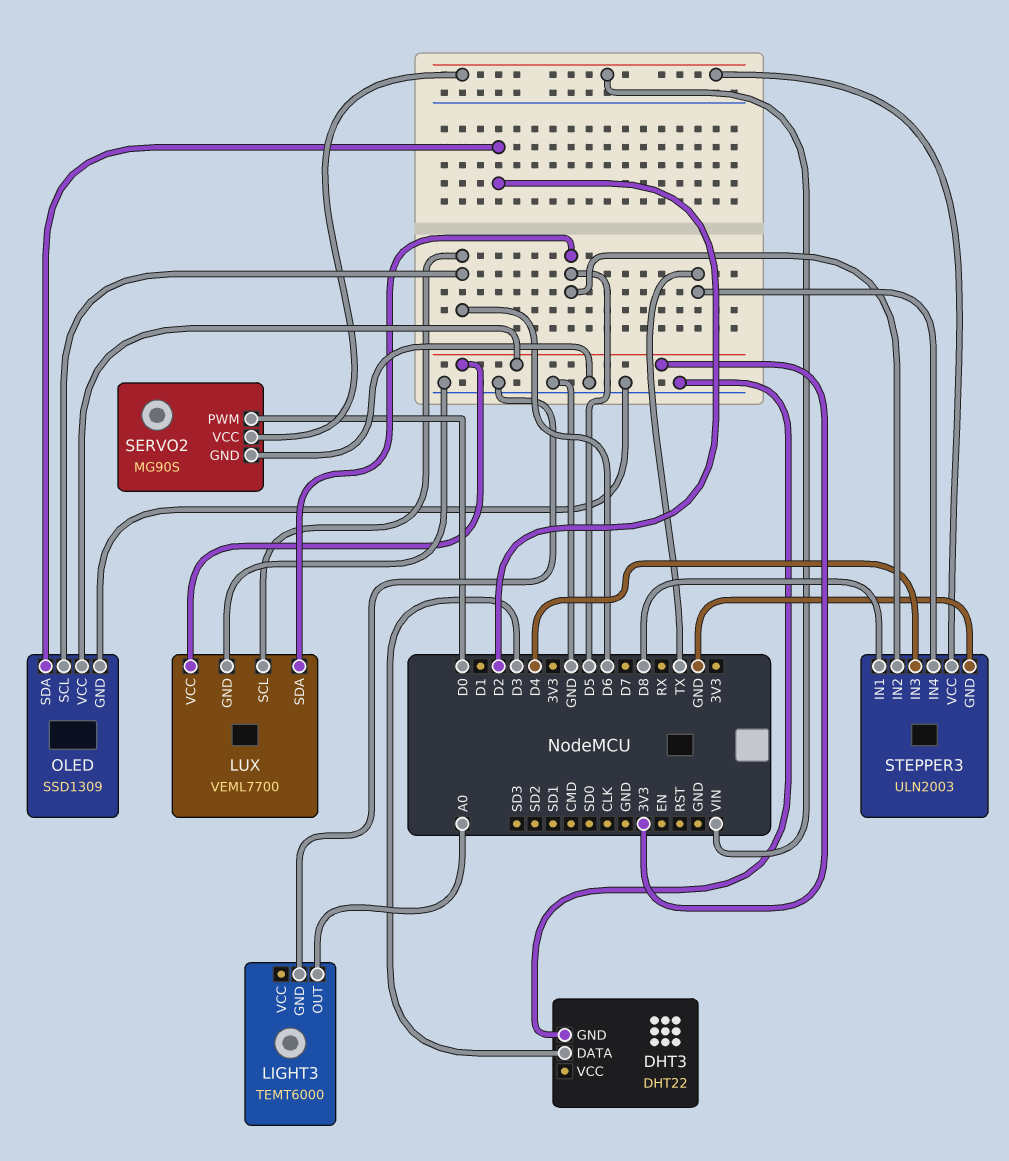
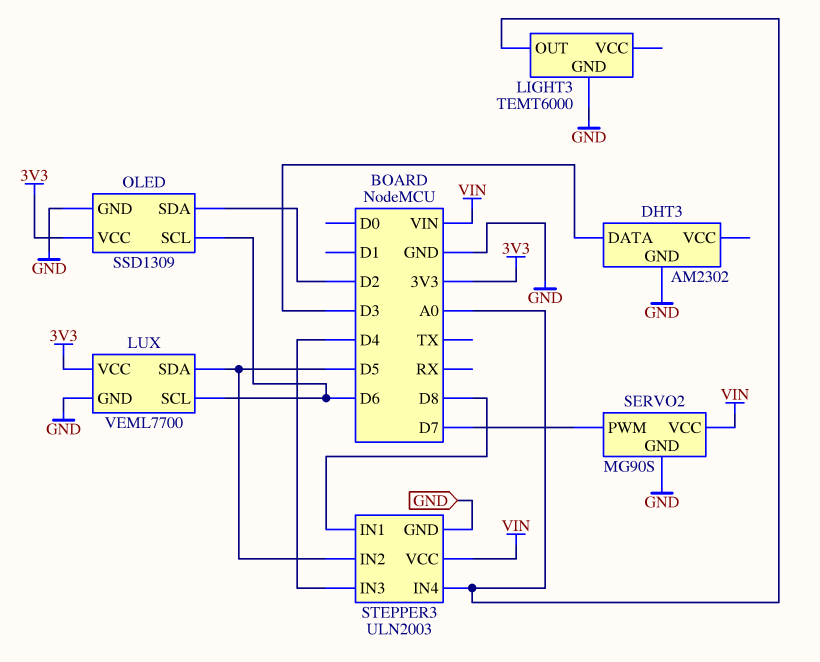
DHT3: DHT22 -> AM2302
SERVO2 pin PWM: D0 -> D7
STEPPER3 pin IN4: TX -> A0

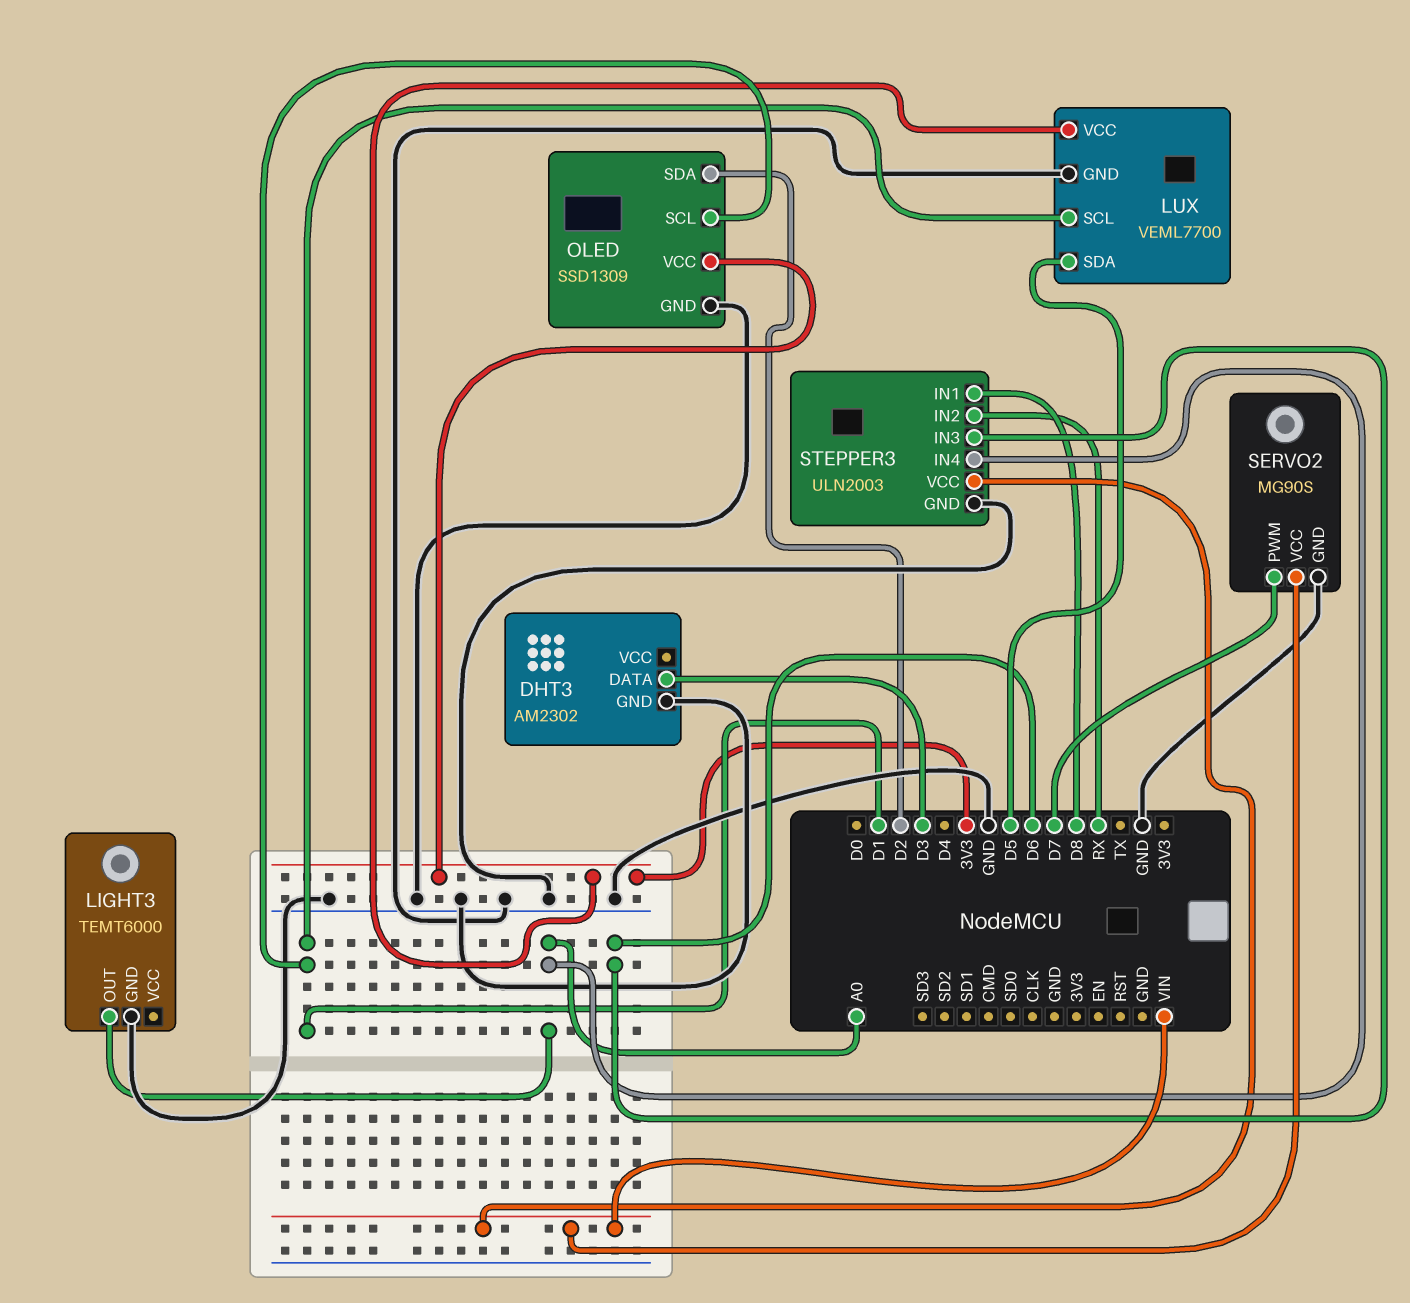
LUX pin SCL: D6 -> D1
OLED pin SCL: D6 -> D1
STEPPER3 pin IN2: D5 -> RX
STEPPER3 pin IN3: D4 -> D6

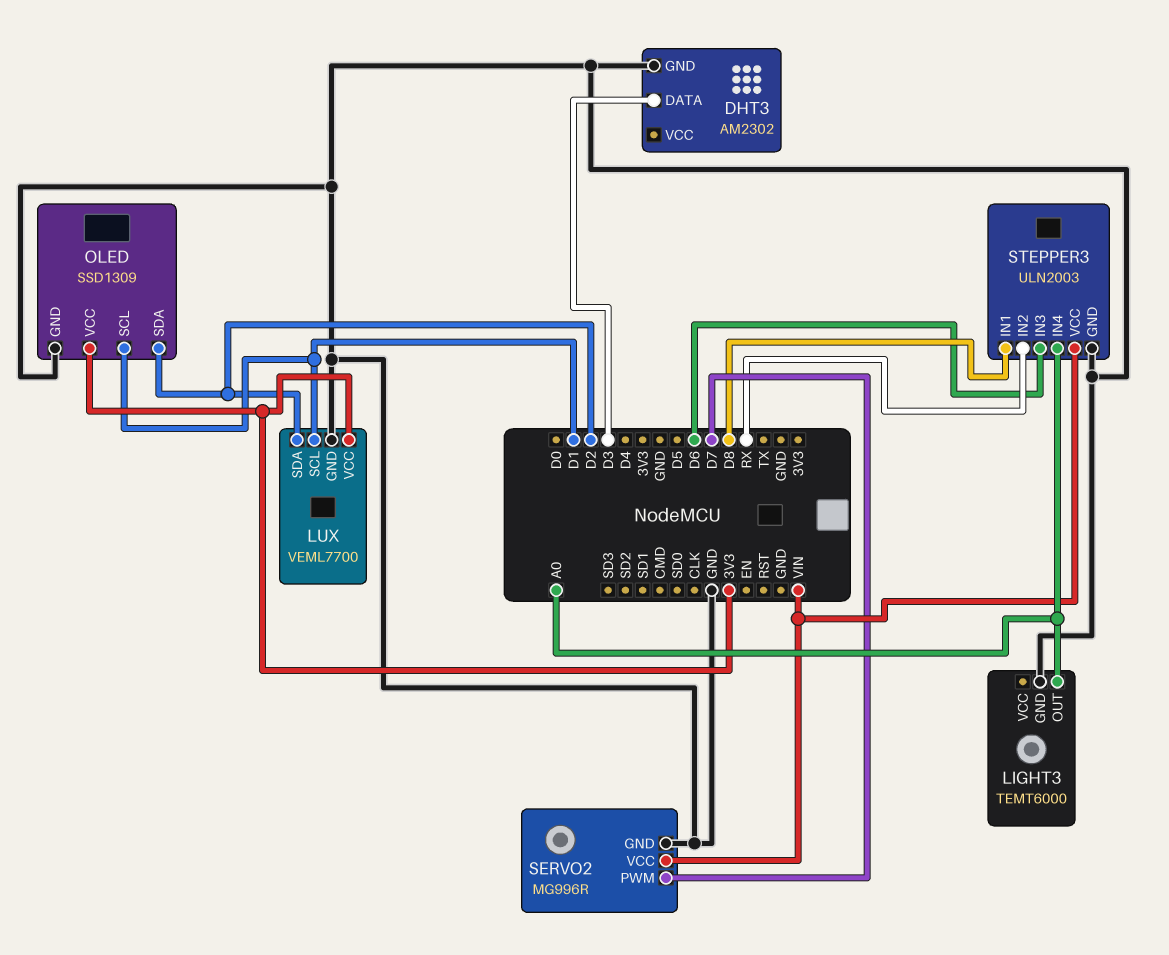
LUX pin SDA: D5 -> D2
SERVO2: MG90S -> MG996R

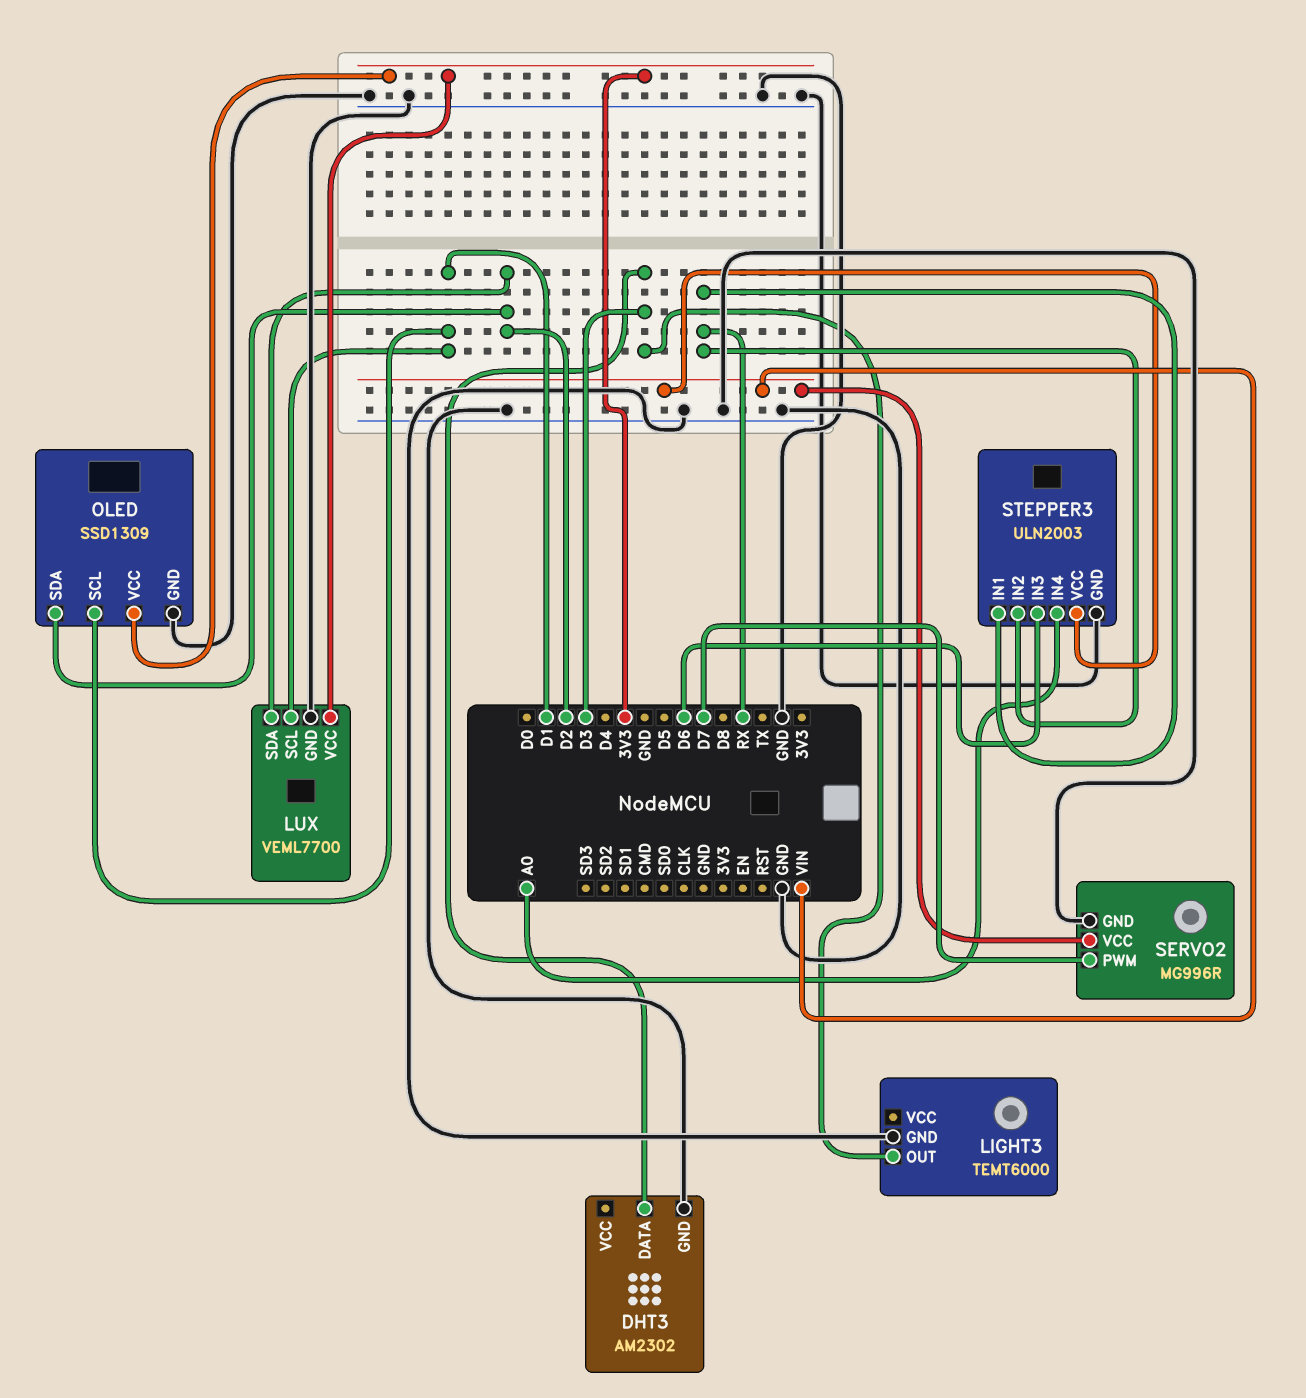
LIGHT3 pin OUT: A0 -> D3
STEPPER3 pin IN1: D8 -> RX

